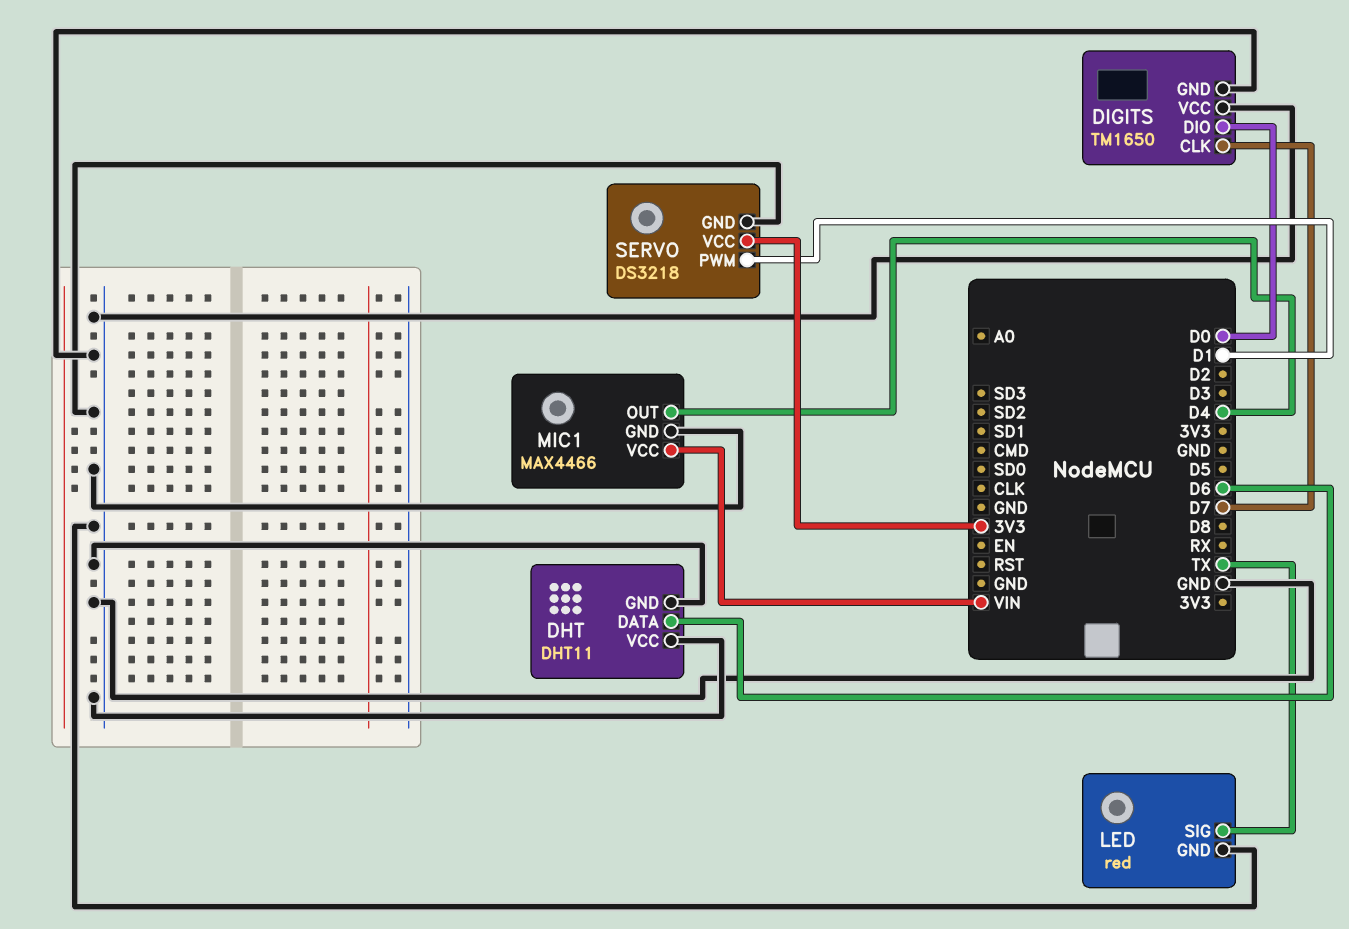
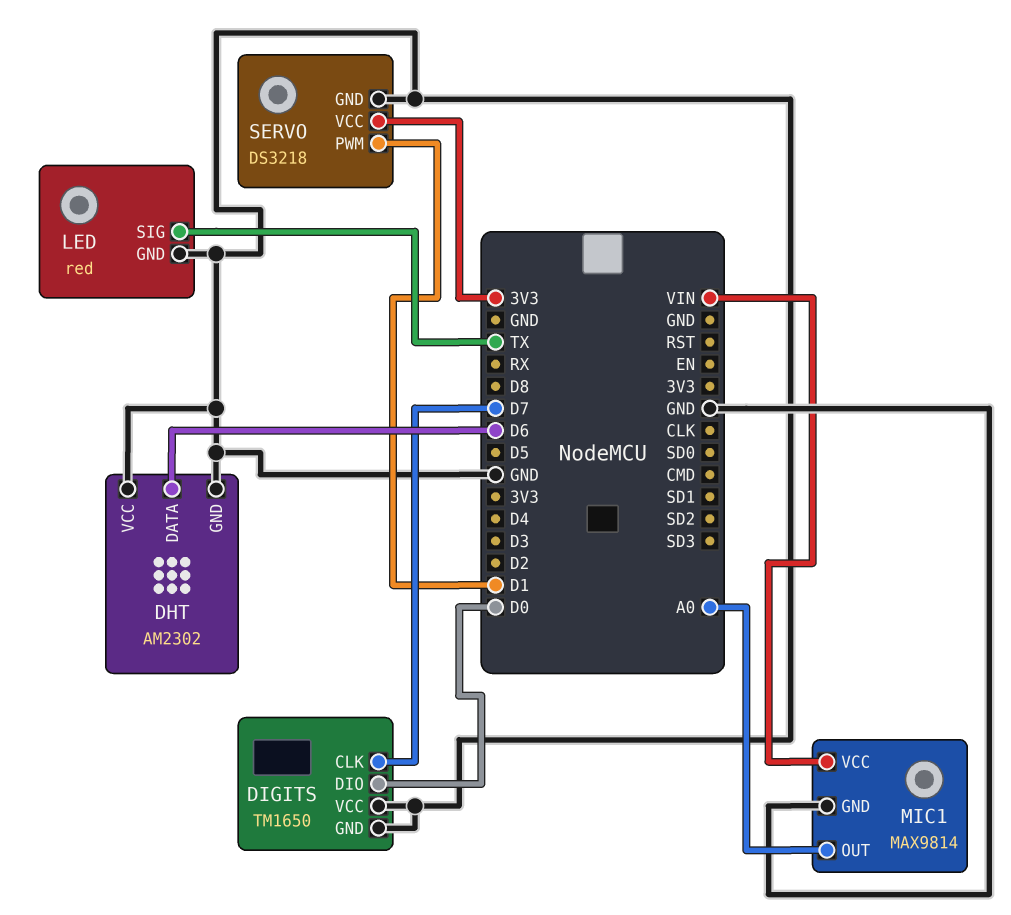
DHT: DHT11 -> AM2302
MIC1: MAX4466 -> MAX9814
MIC1 pin OUT: D4 -> A0

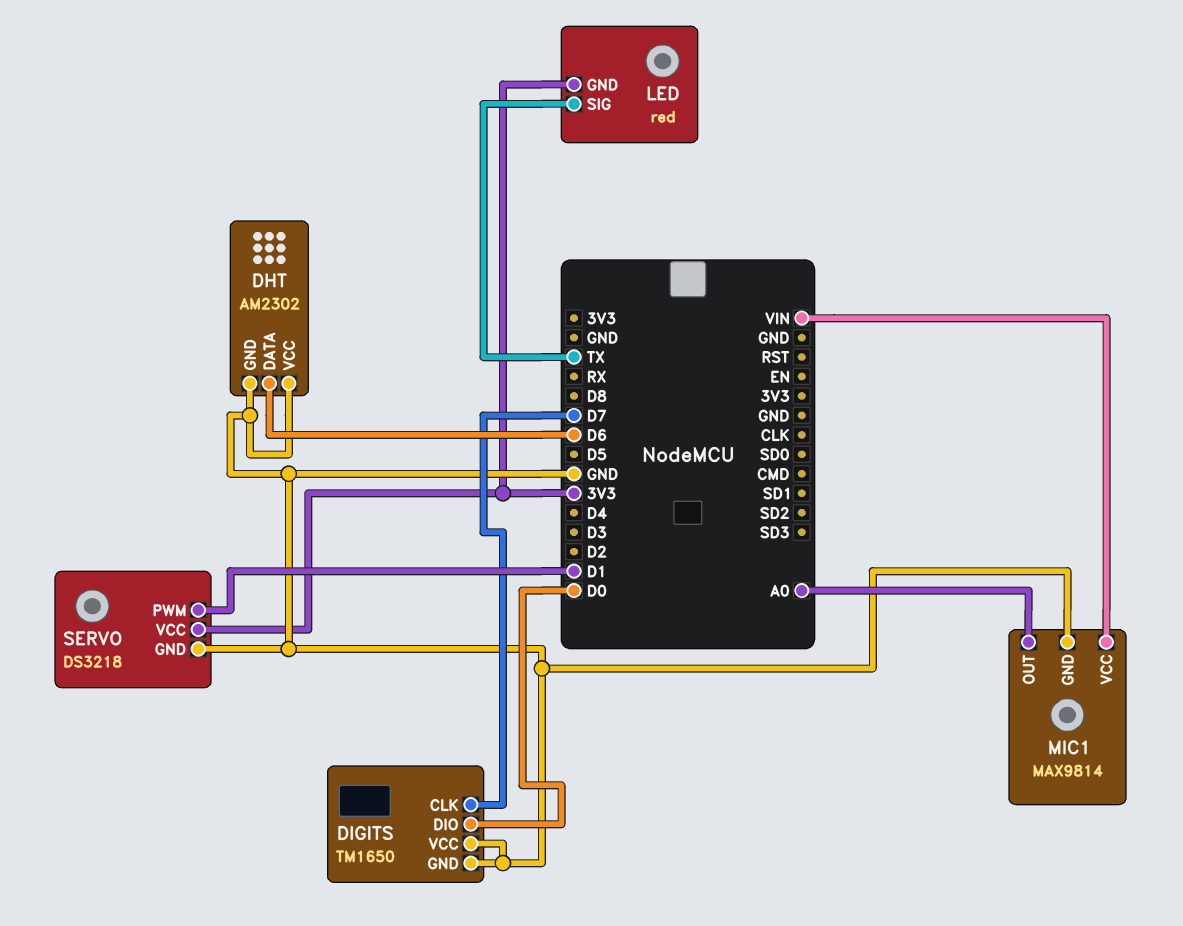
LED pin GND: GND -> 3V3

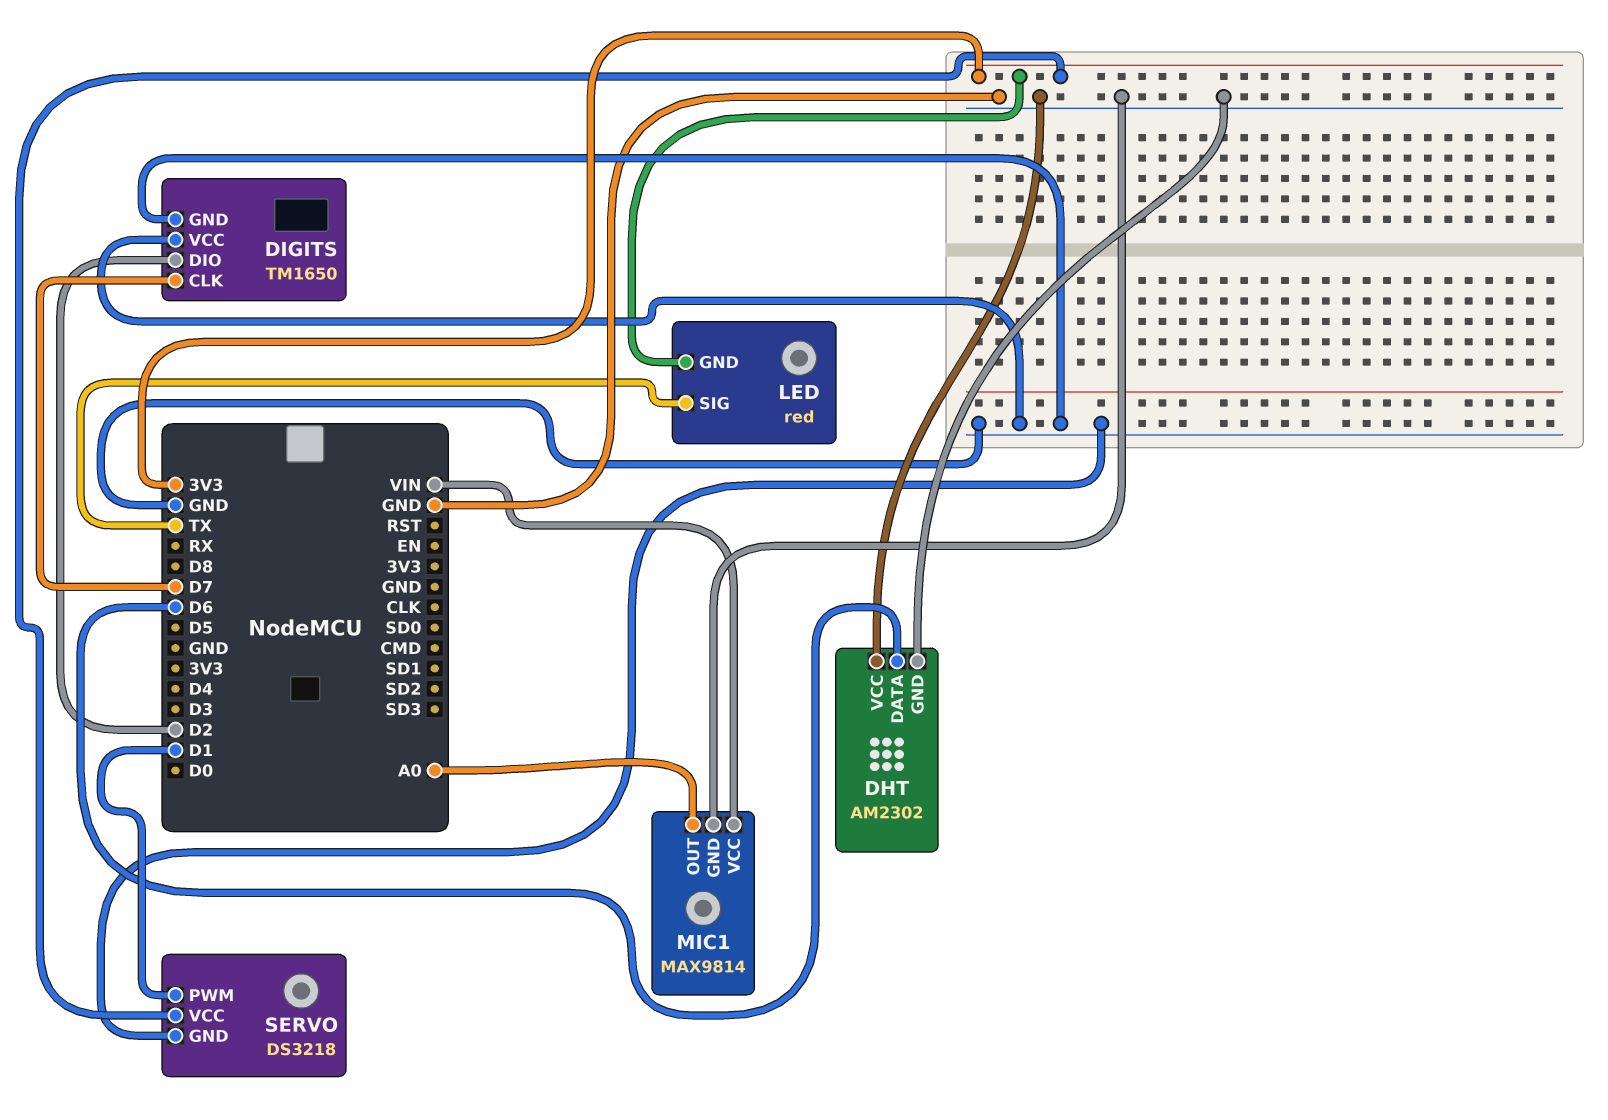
DIGITS pin DIO: D0 -> D2

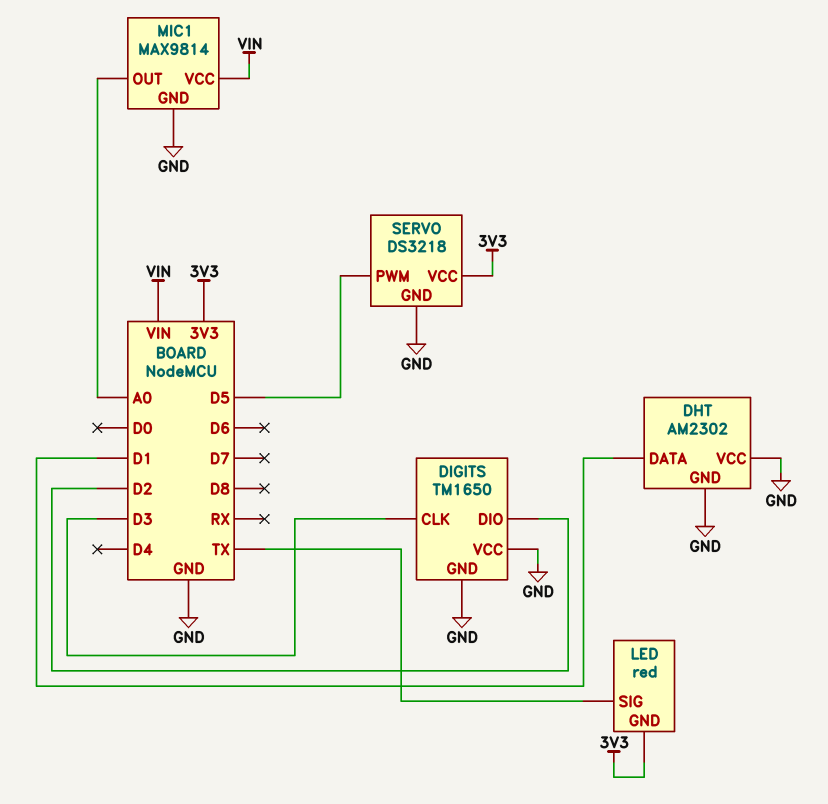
DHT pin DATA: D6 -> D1
DIGITS pin CLK: D7 -> D3
SERVO pin PWM: D1 -> D5

